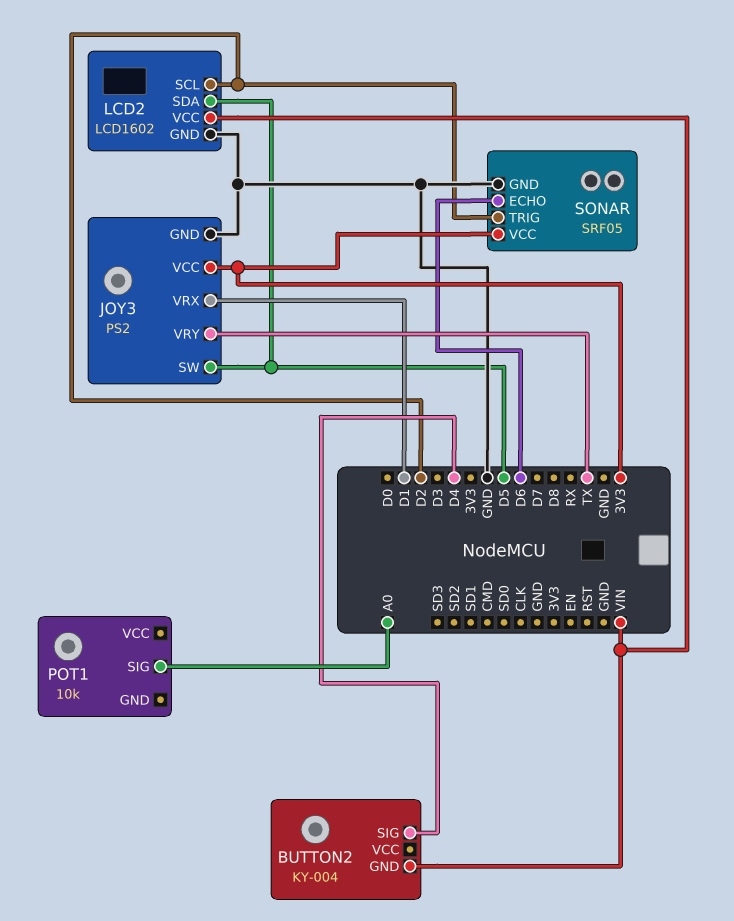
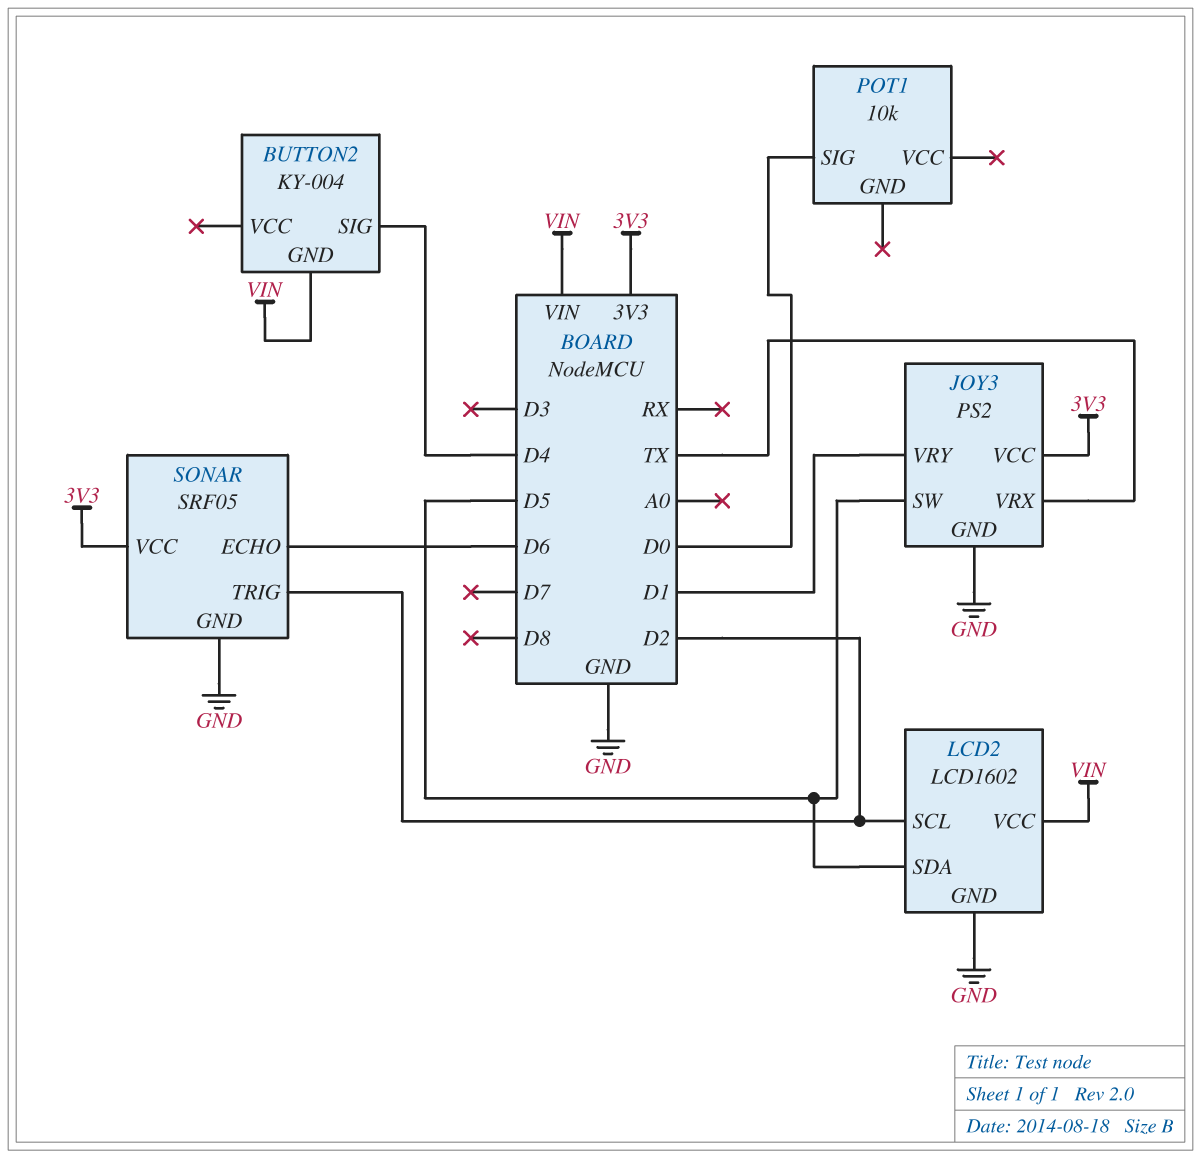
JOY3 pin VRX: D1 -> TX
JOY3 pin VRY: TX -> D1
POT1 pin SIG: A0 -> D0

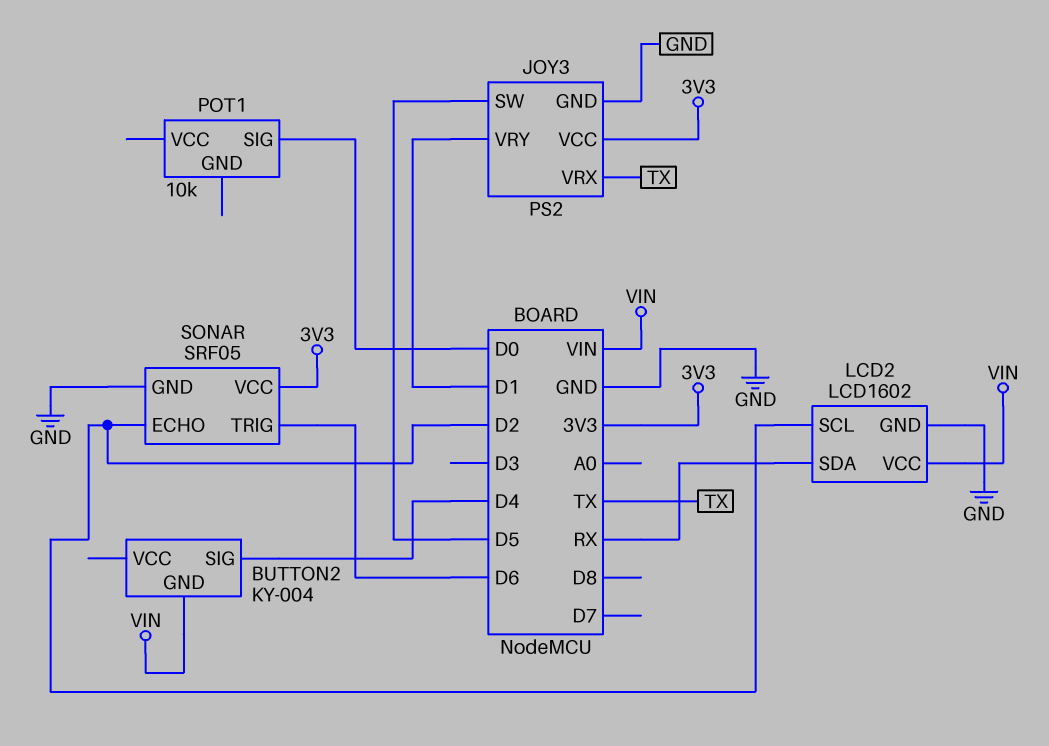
LCD2 pin SDA: D5 -> RX
SONAR pin ECHO: D6 -> D2
SONAR pin TRIG: D2 -> D6

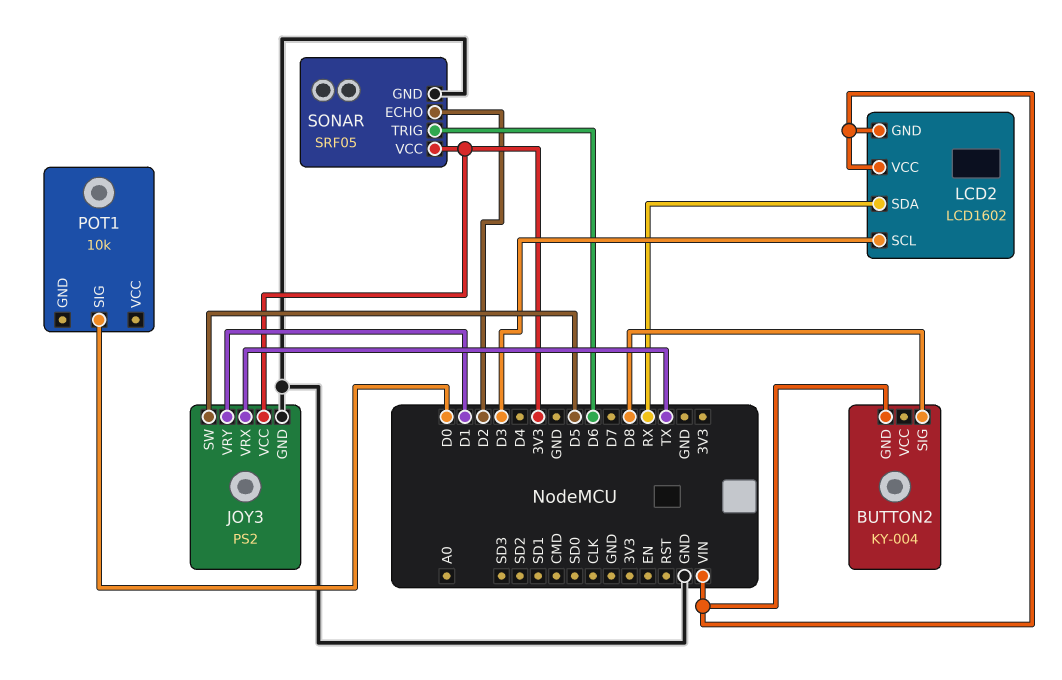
BUTTON2 pin SIG: D4 -> D8
LCD2 pin GND: GND -> VIN
LCD2 pin SCL: D2 -> D3

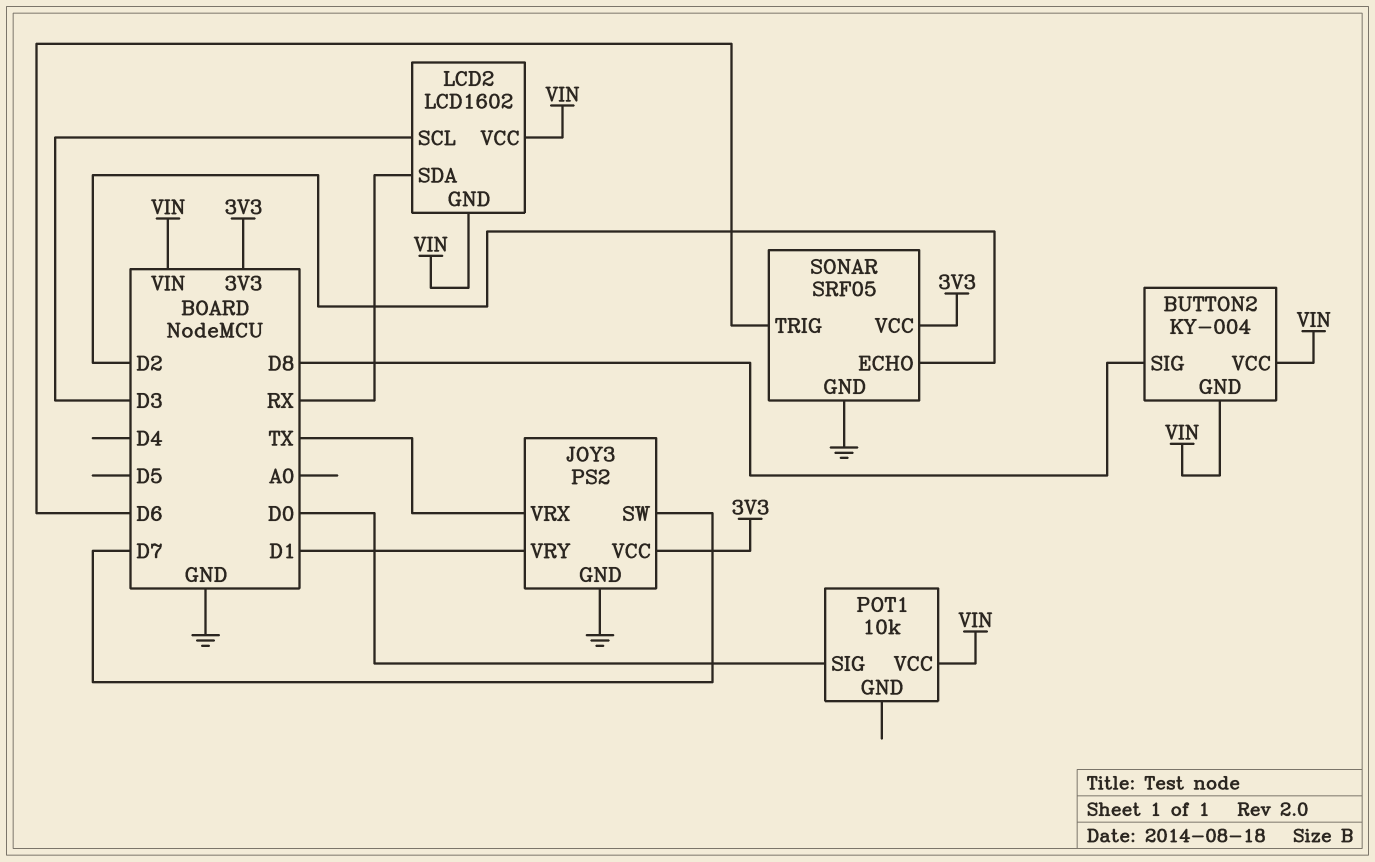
BUTTON2 pin VCC: none -> VIN
JOY3 pin SW: D5 -> D7
POT1 pin VCC: none -> VIN

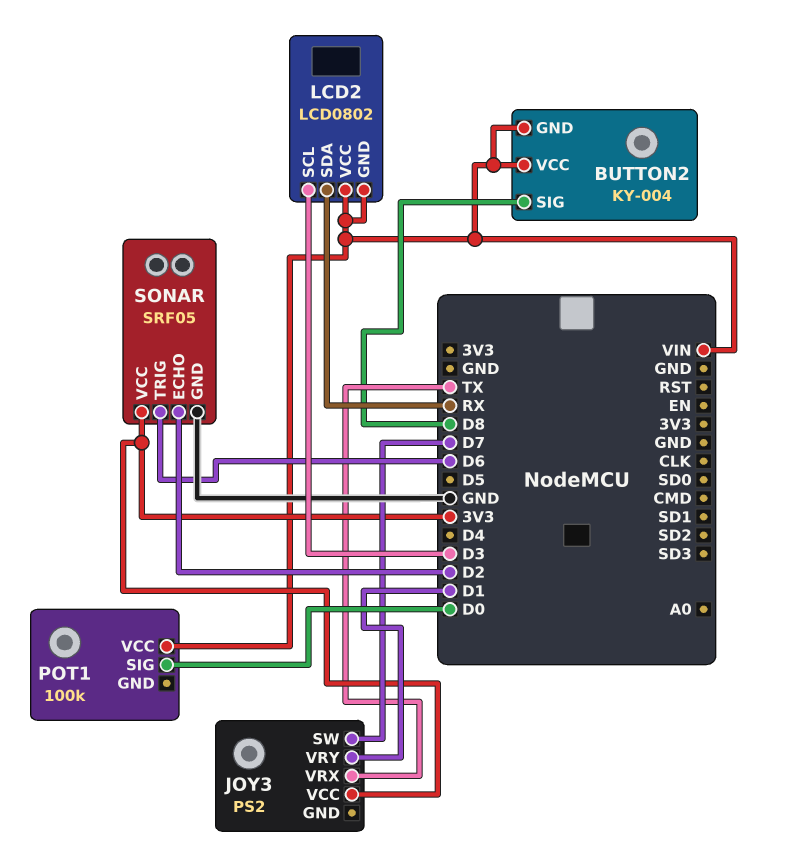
JOY3 pin GND: GND -> none
LCD2: LCD1602 -> LCD0802
POT1: 10k -> 100k

